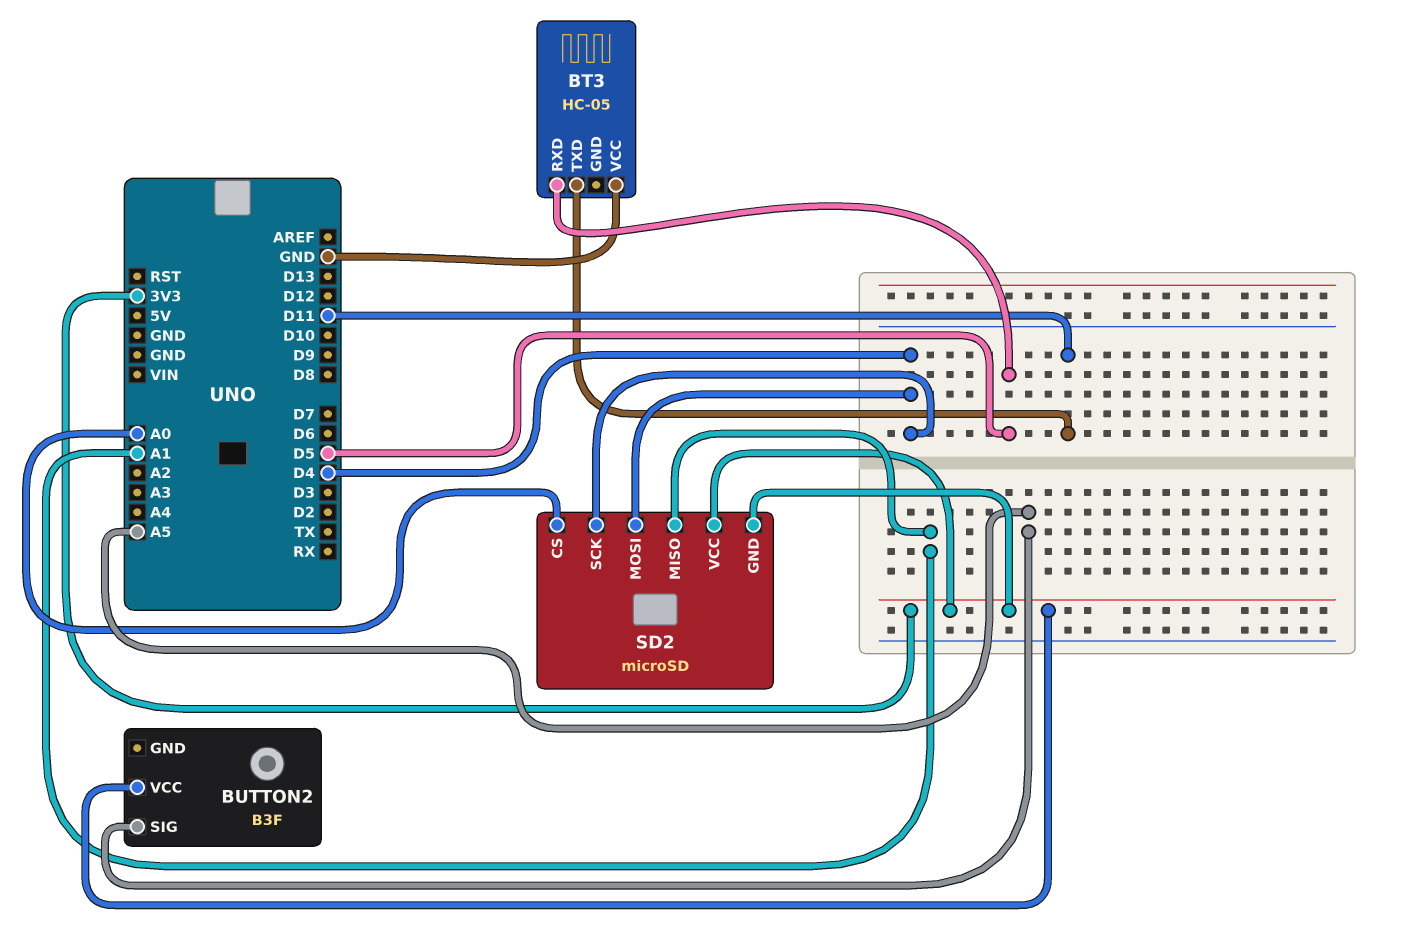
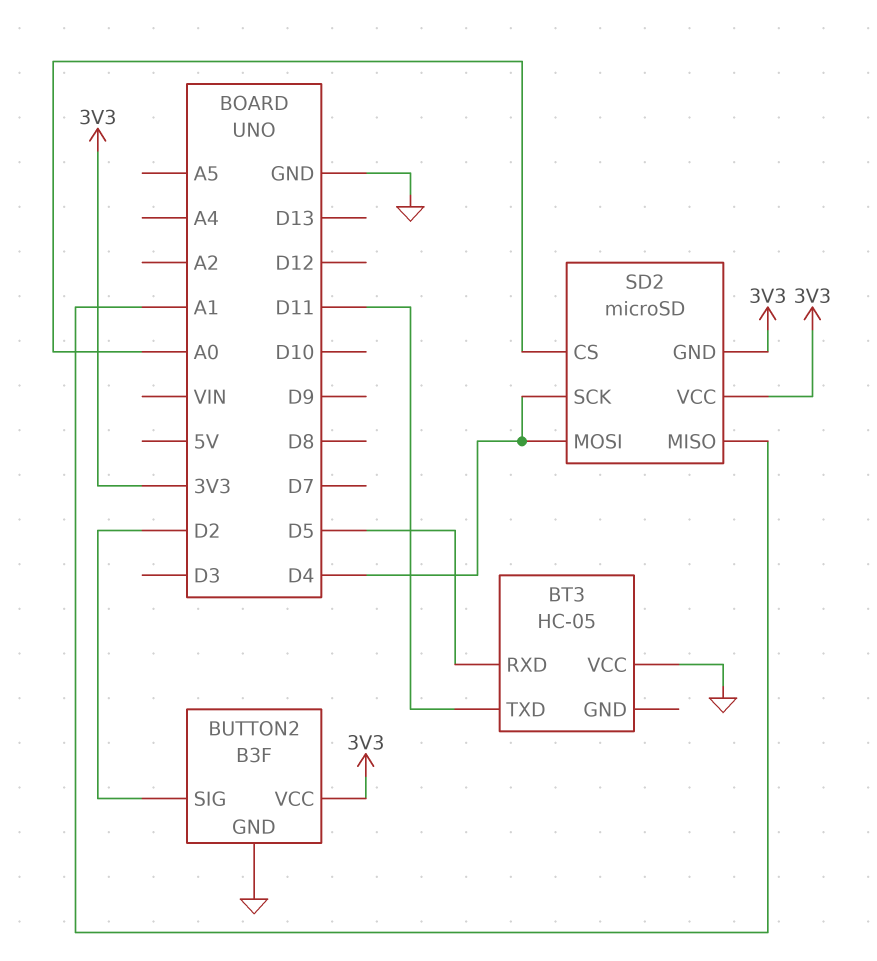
BUTTON2 pin GND: none -> GND
BUTTON2 pin SIG: A5 -> D2

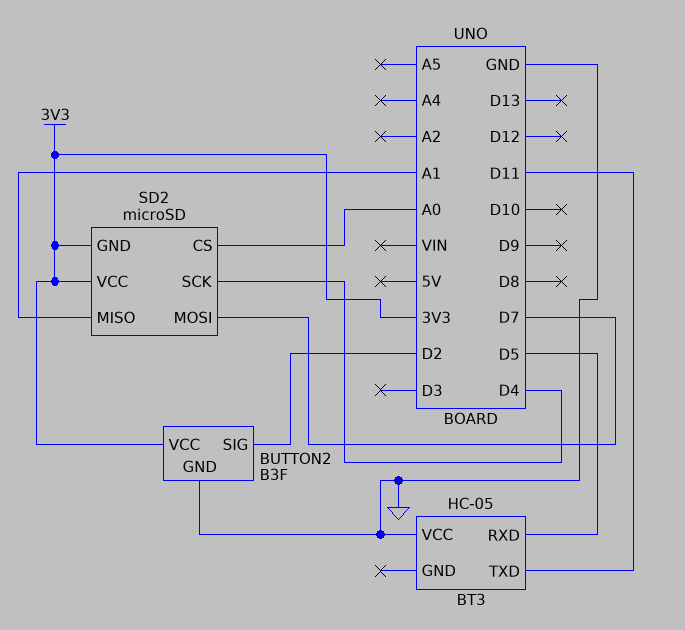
SD2 pin MOSI: D4 -> D7

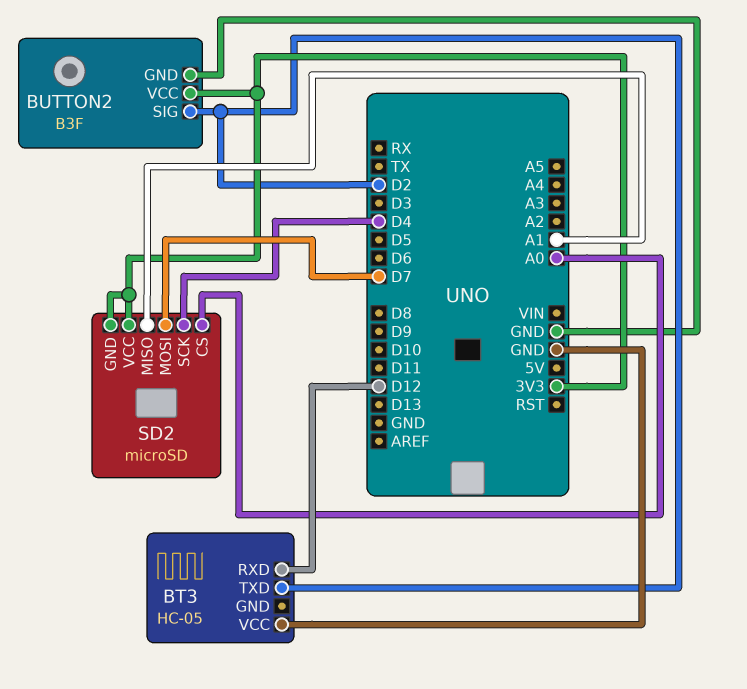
BT3 pin RXD: D5 -> D12
BT3 pin TXD: D11 -> D2

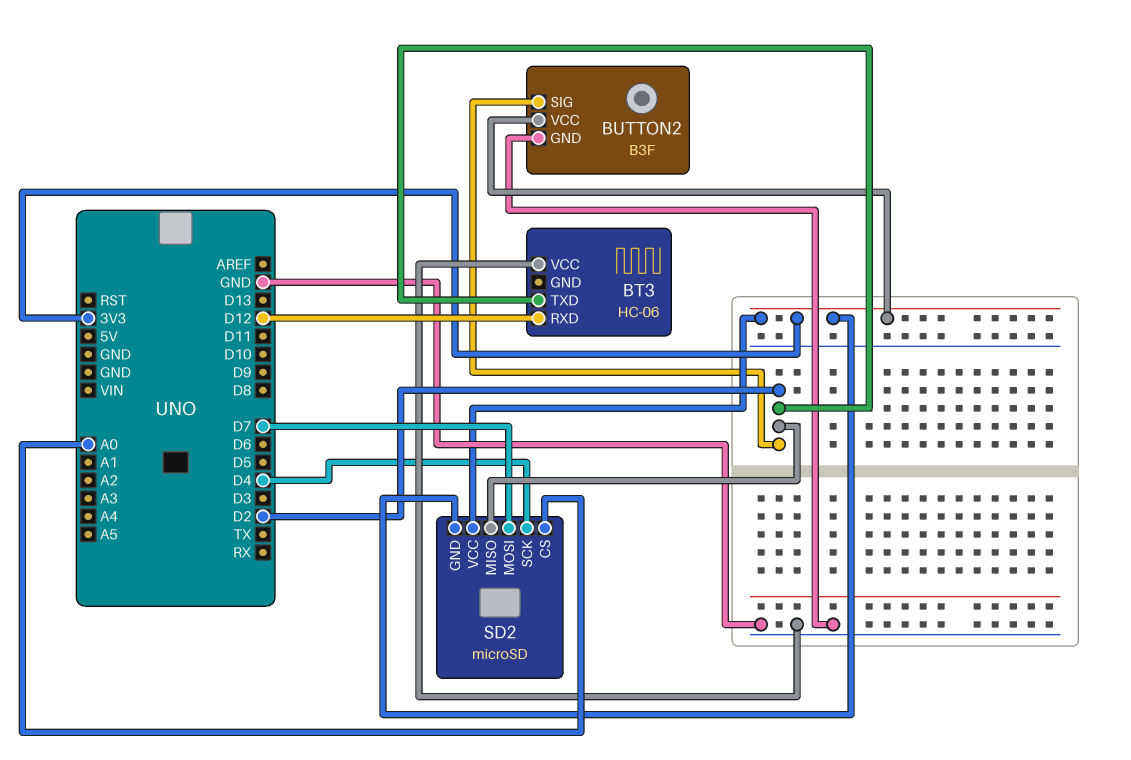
BT3: HC-05 -> HC-06
SD2 pin MISO: A1 -> D2

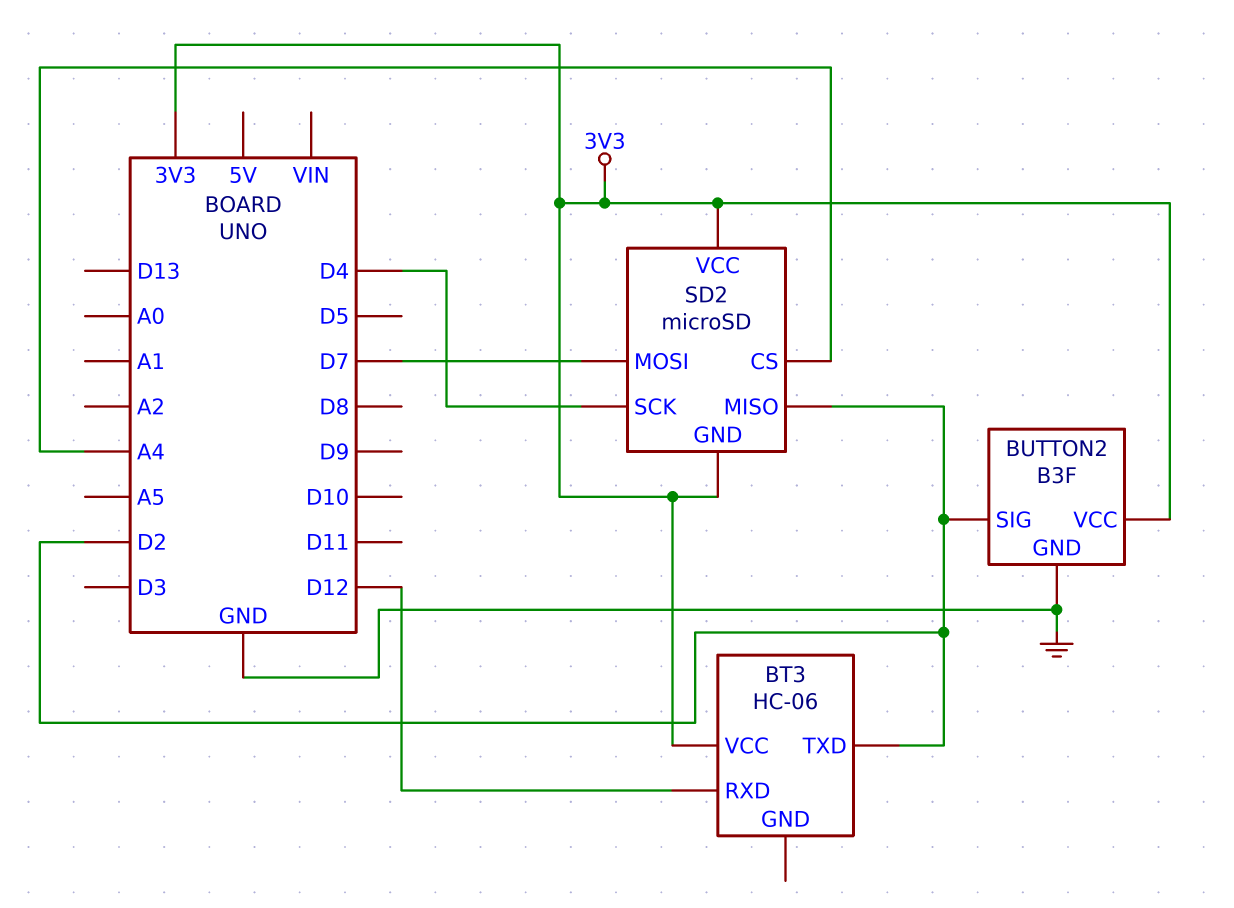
BT3 pin VCC: GND -> 3V3
SD2 pin CS: A0 -> A4

